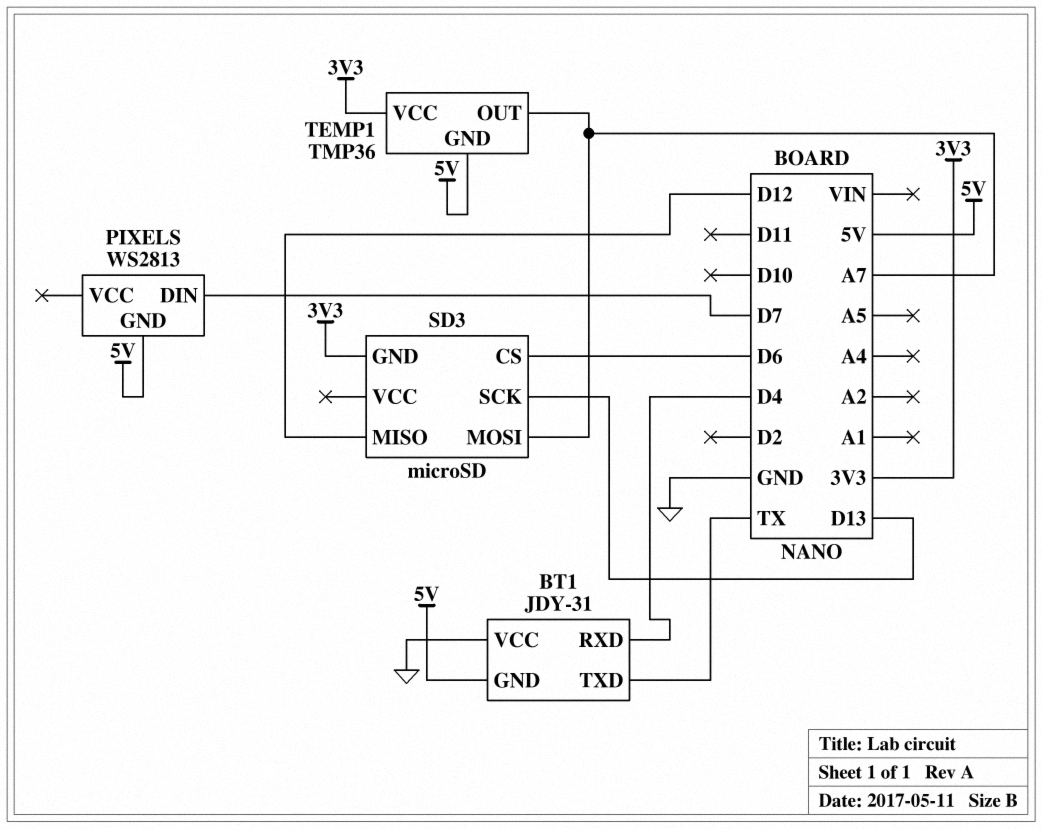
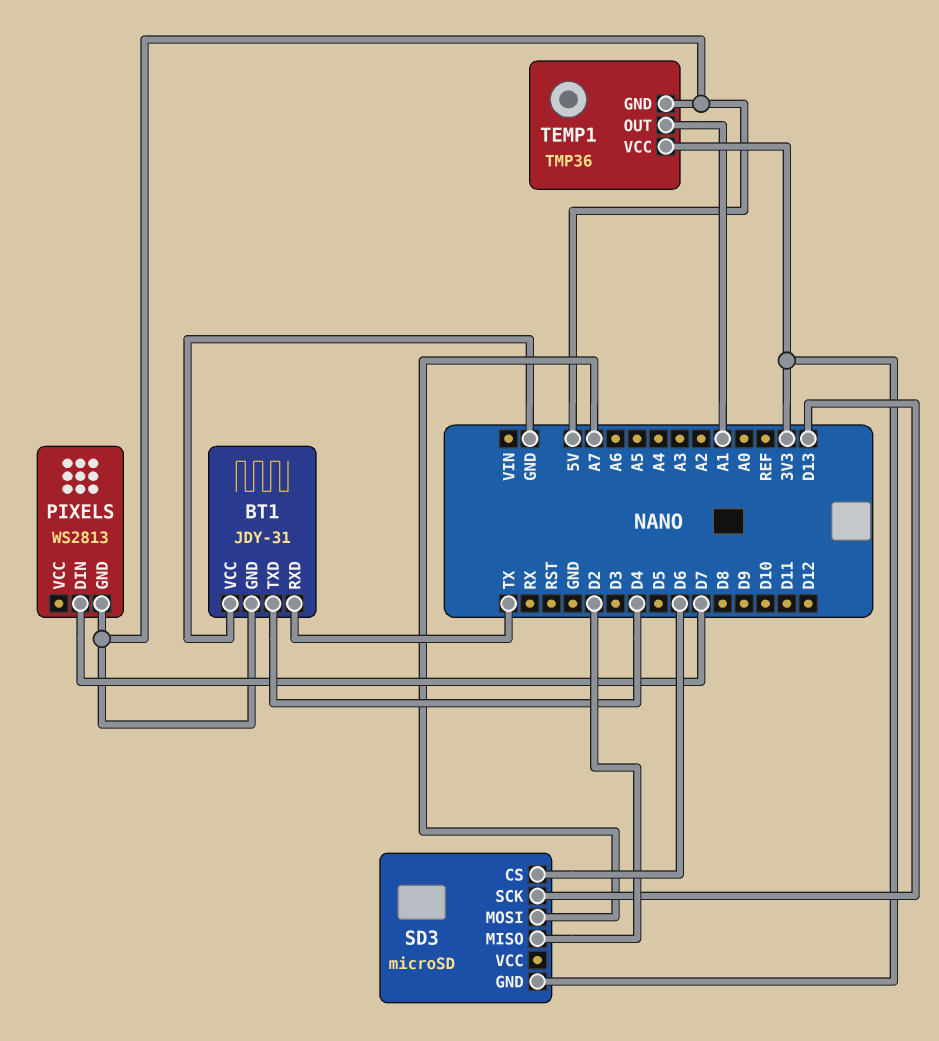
BT1 pin RXD: D4 -> TX
BT1 pin TXD: TX -> D4
SD3 pin MISO: D12 -> D2
TEMP1 pin OUT: A7 -> A1

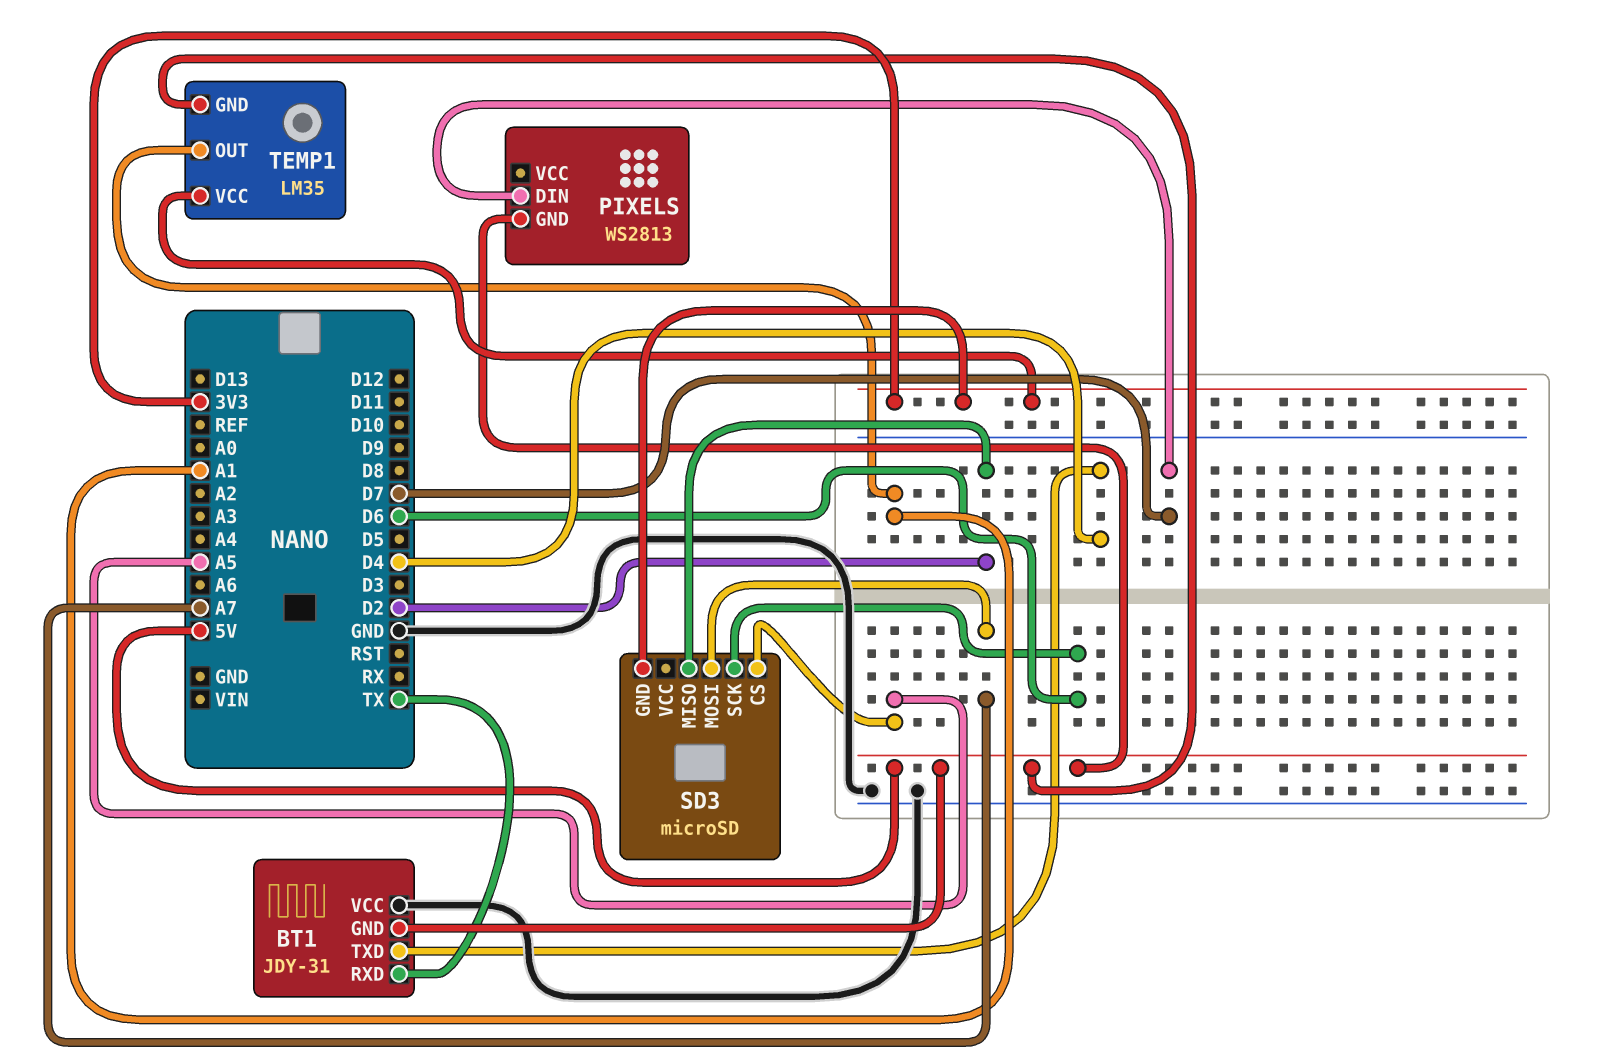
SD3 pin CS: D6 -> A5
SD3 pin SCK: D13 -> D6
TEMP1: TMP36 -> LM35

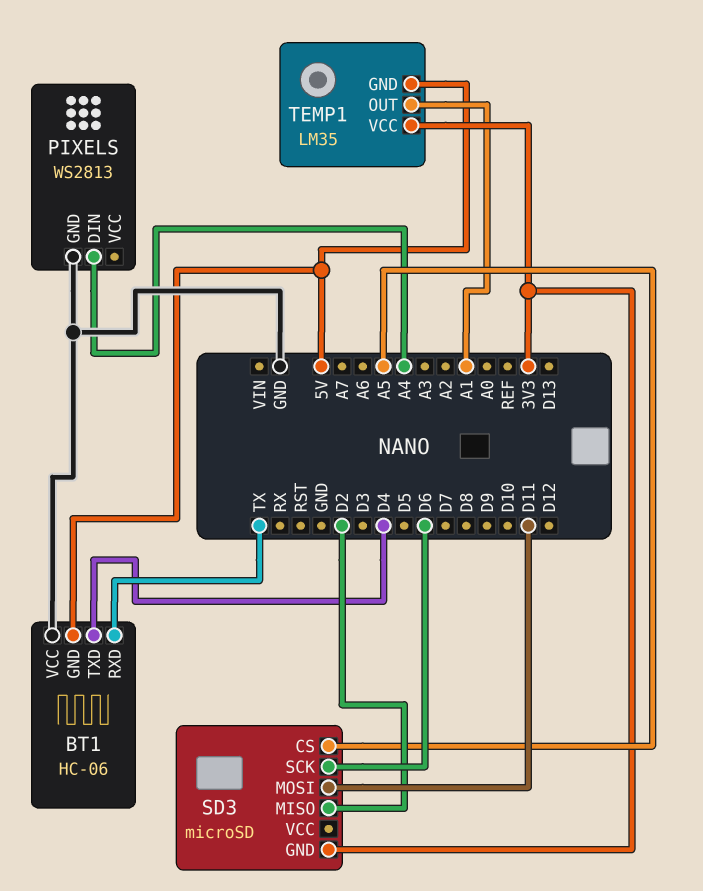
BT1: JDY-31 -> HC-06
PIXELS pin DIN: D7 -> A4
PIXELS pin GND: 5V -> GND
SD3 pin MOSI: A7 -> D11

